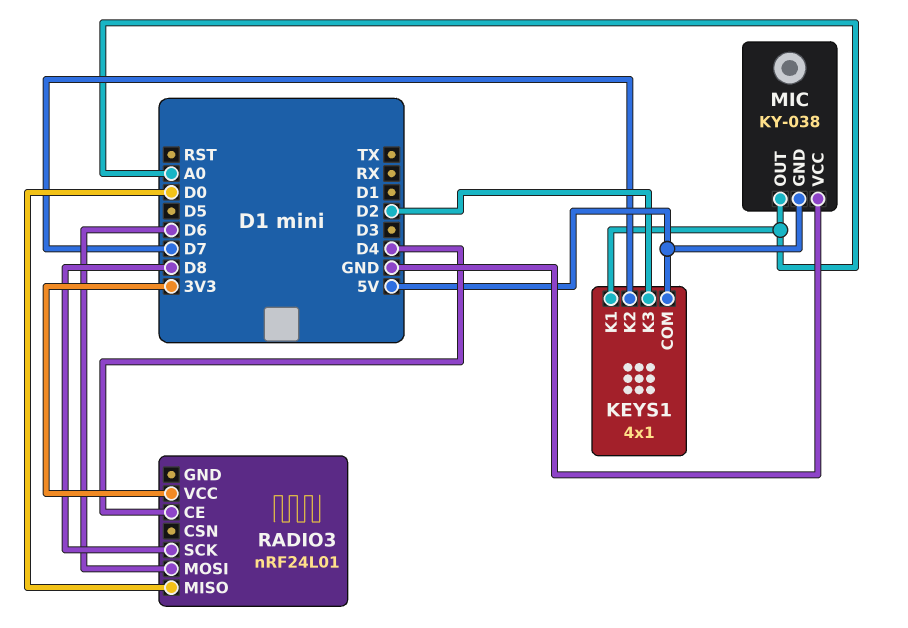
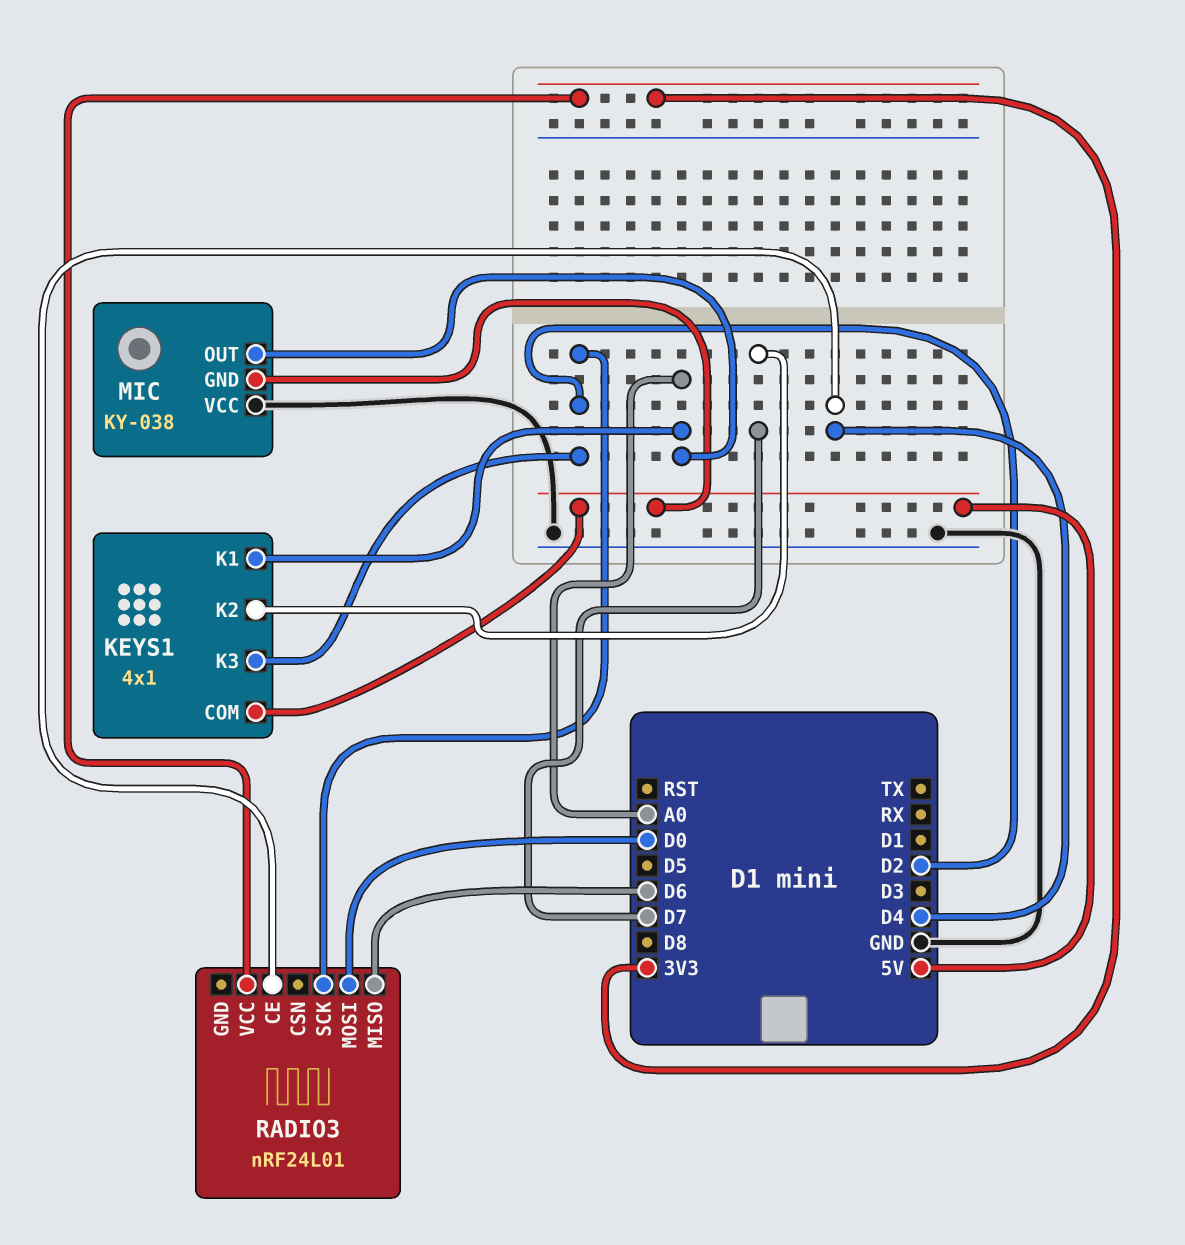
RADIO3 pin MISO: D0 -> D6
RADIO3 pin MOSI: D6 -> D0
RADIO3 pin SCK: D8 -> D2

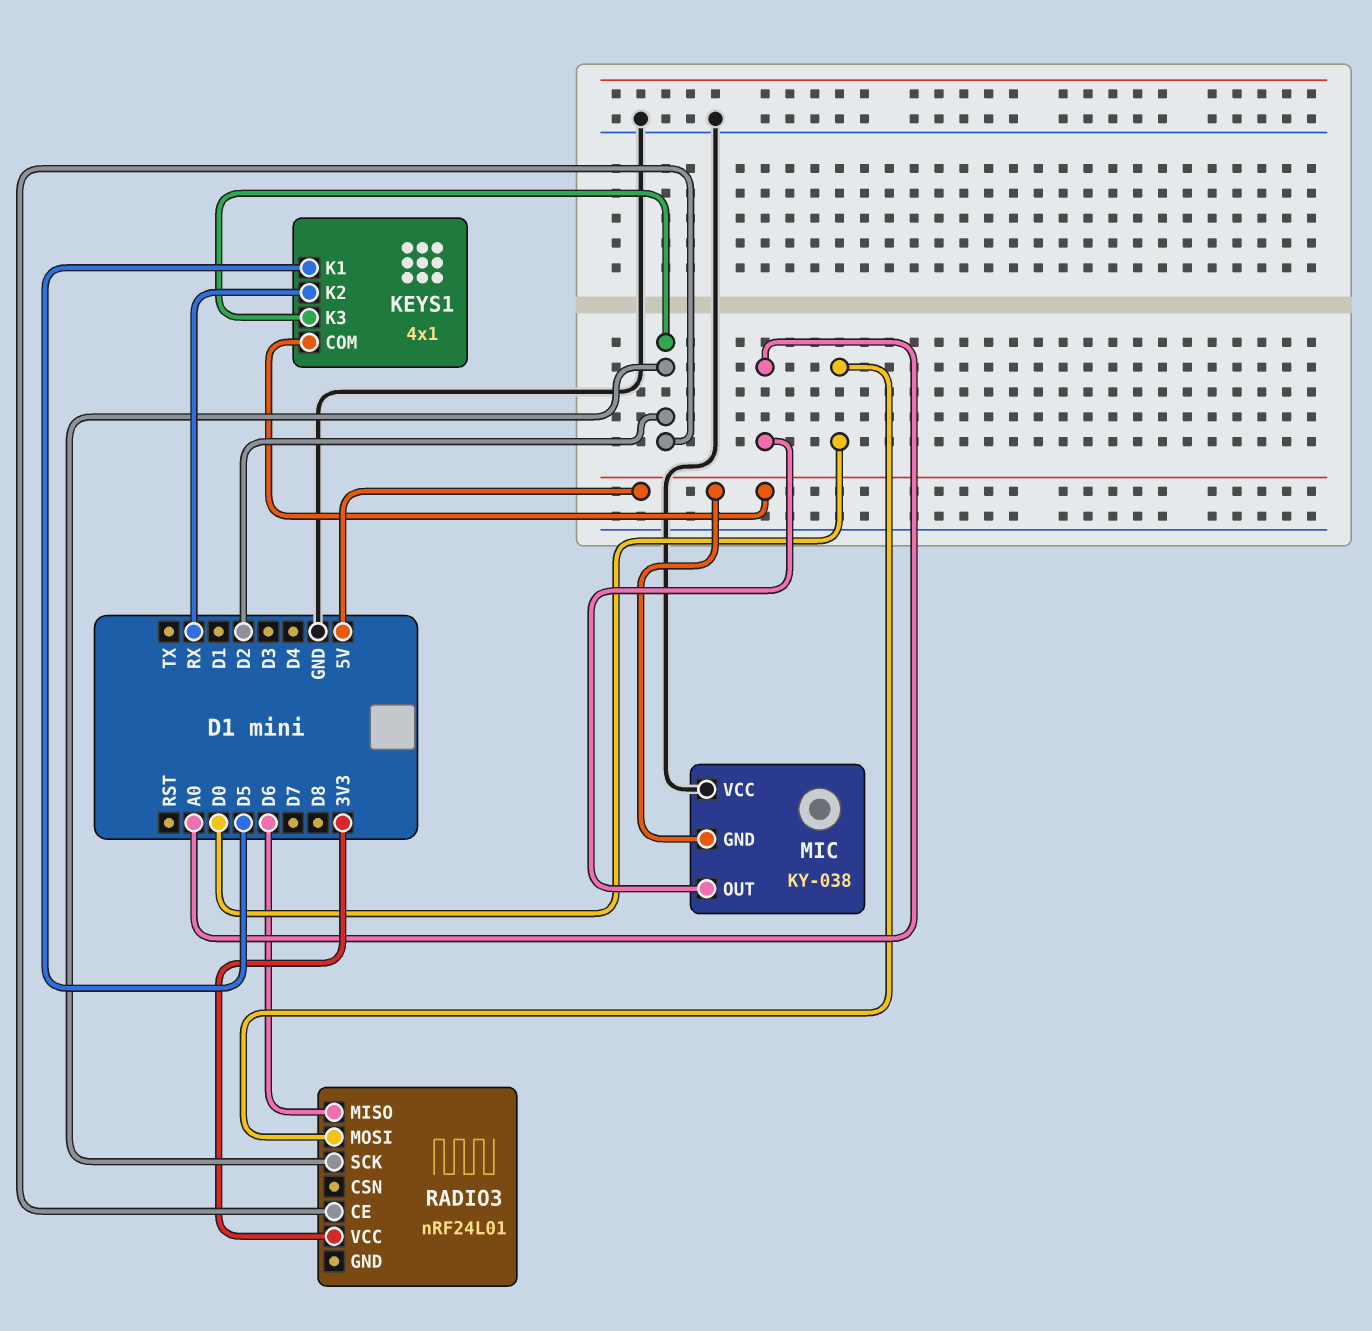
KEYS1 pin K1: A0 -> D5
KEYS1 pin K2: D7 -> RX
RADIO3 pin CE: D4 -> D2

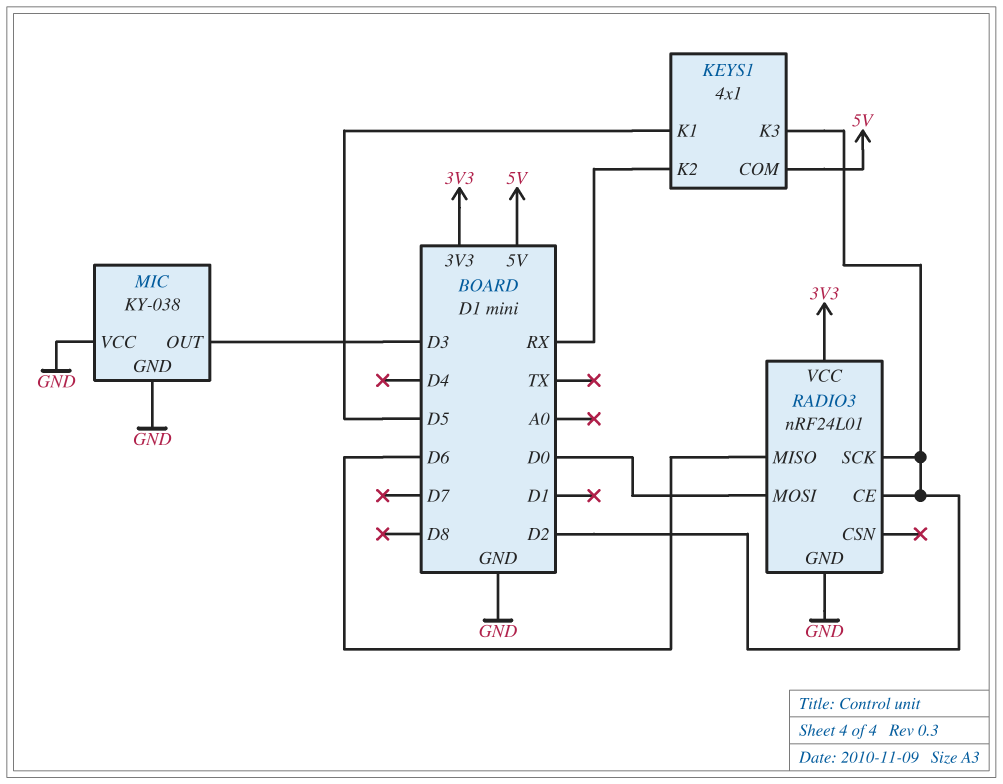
MIC pin GND: 5V -> GND
MIC pin OUT: A0 -> D3
RADIO3 pin GND: none -> GND

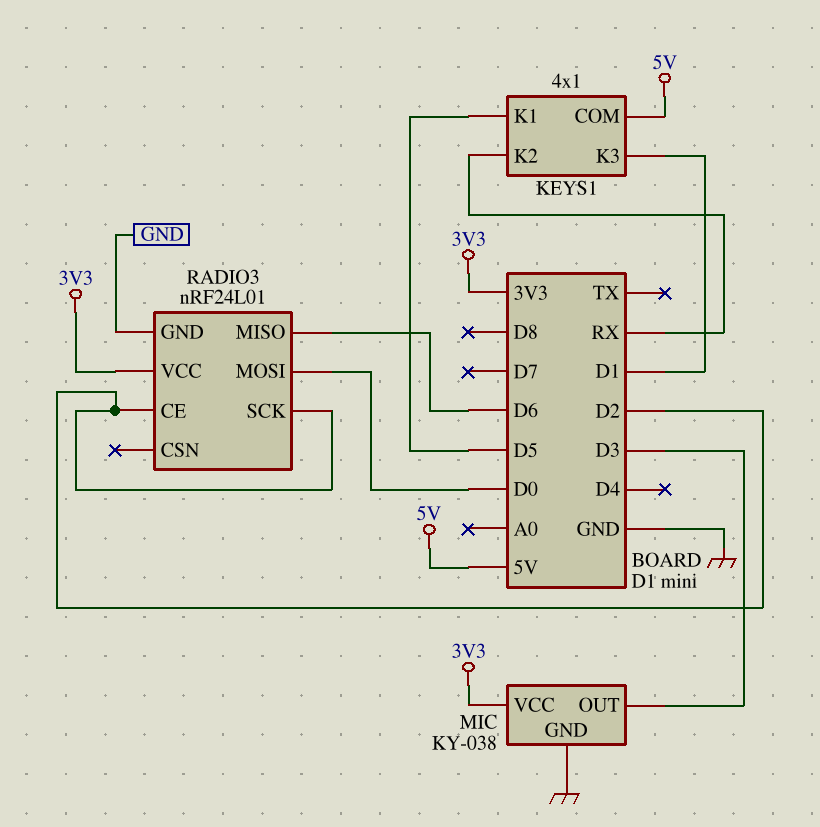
KEYS1 pin K3: D2 -> D1
MIC pin VCC: GND -> 3V3

